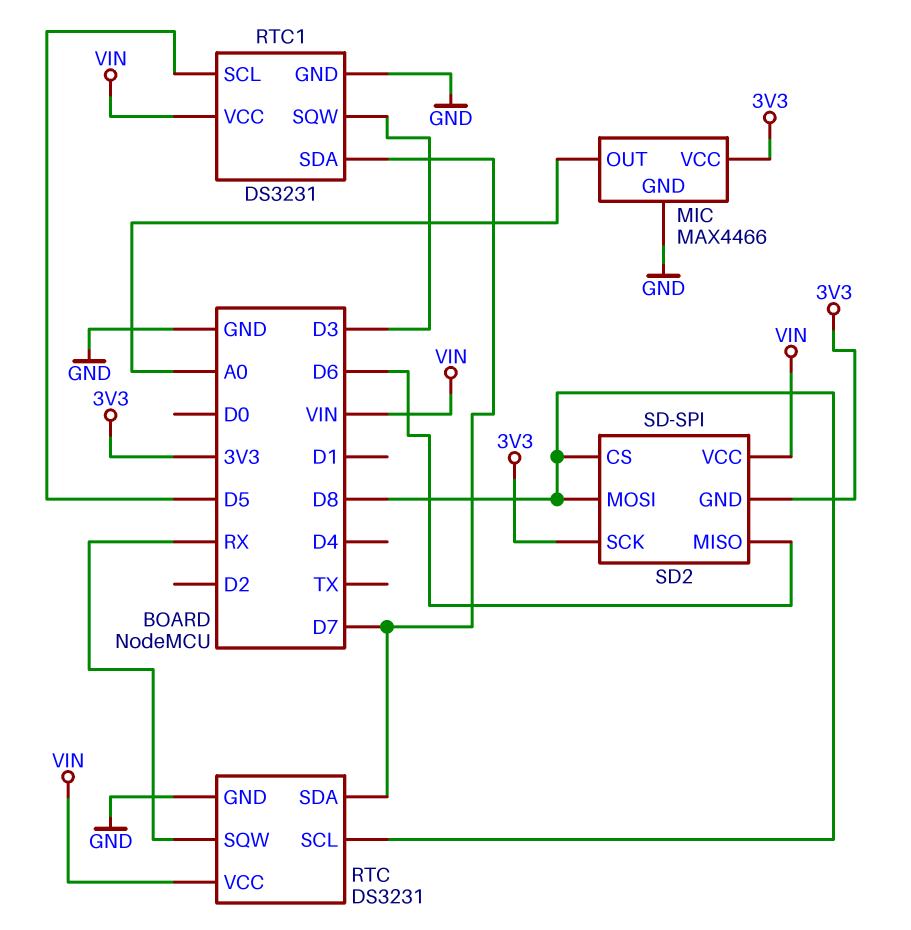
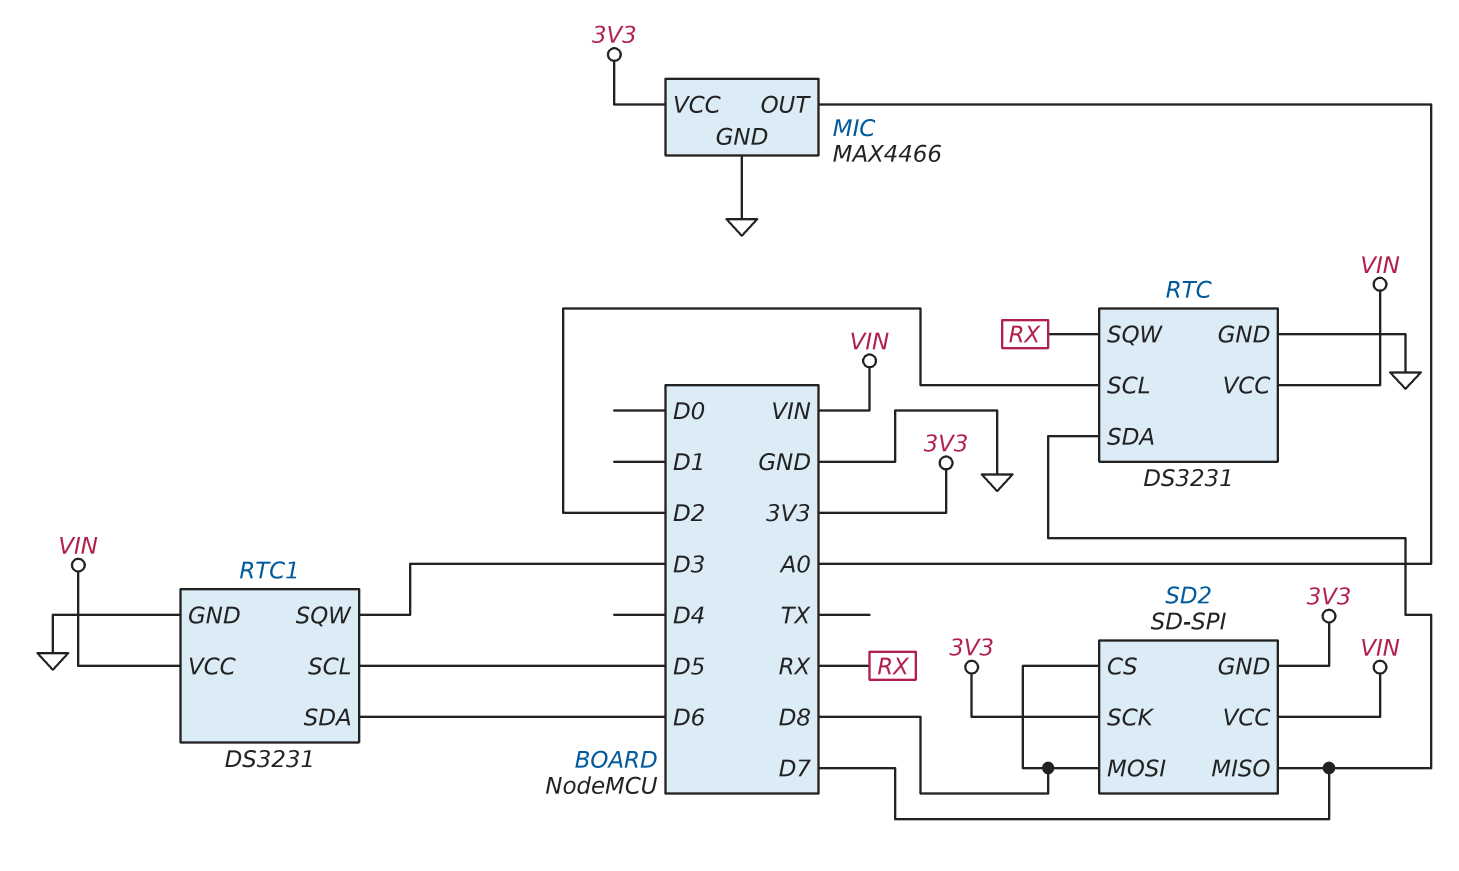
RTC pin SCL: D8 -> D2
RTC1 pin SDA: D7 -> D6
SD2 pin MISO: D6 -> D7

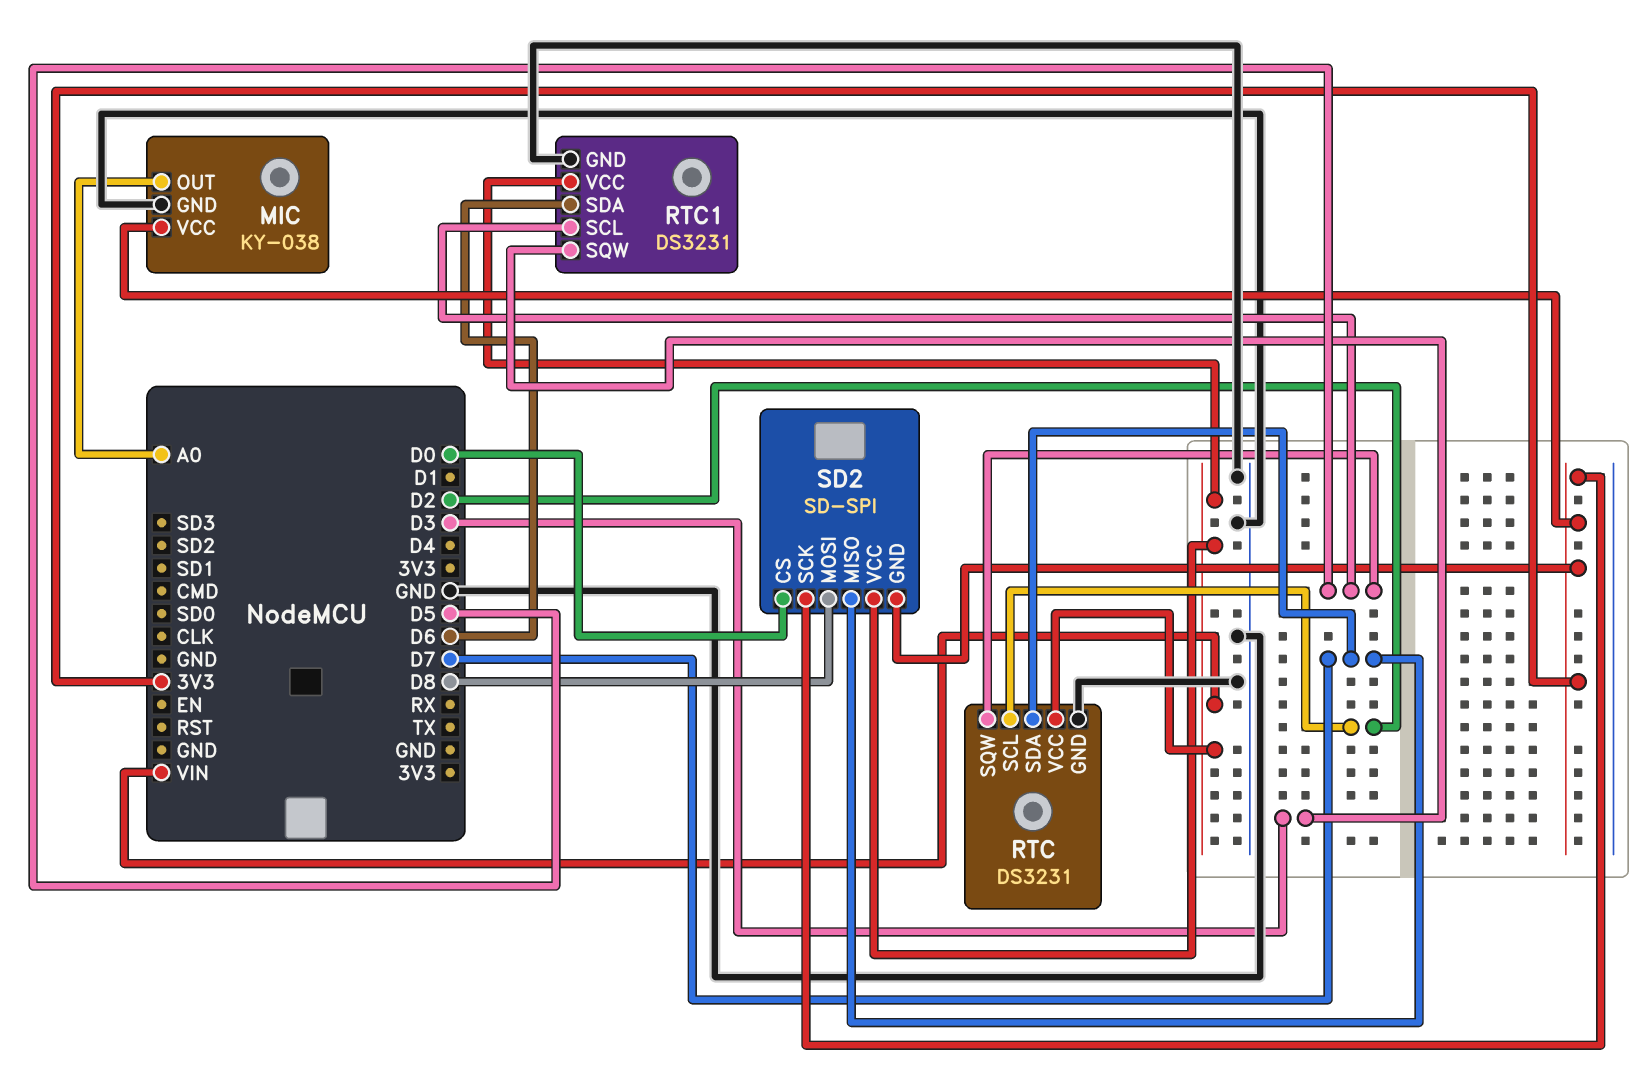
MIC: MAX4466 -> KY-038
RTC pin SQW: RX -> D5
SD2 pin CS: D8 -> D0

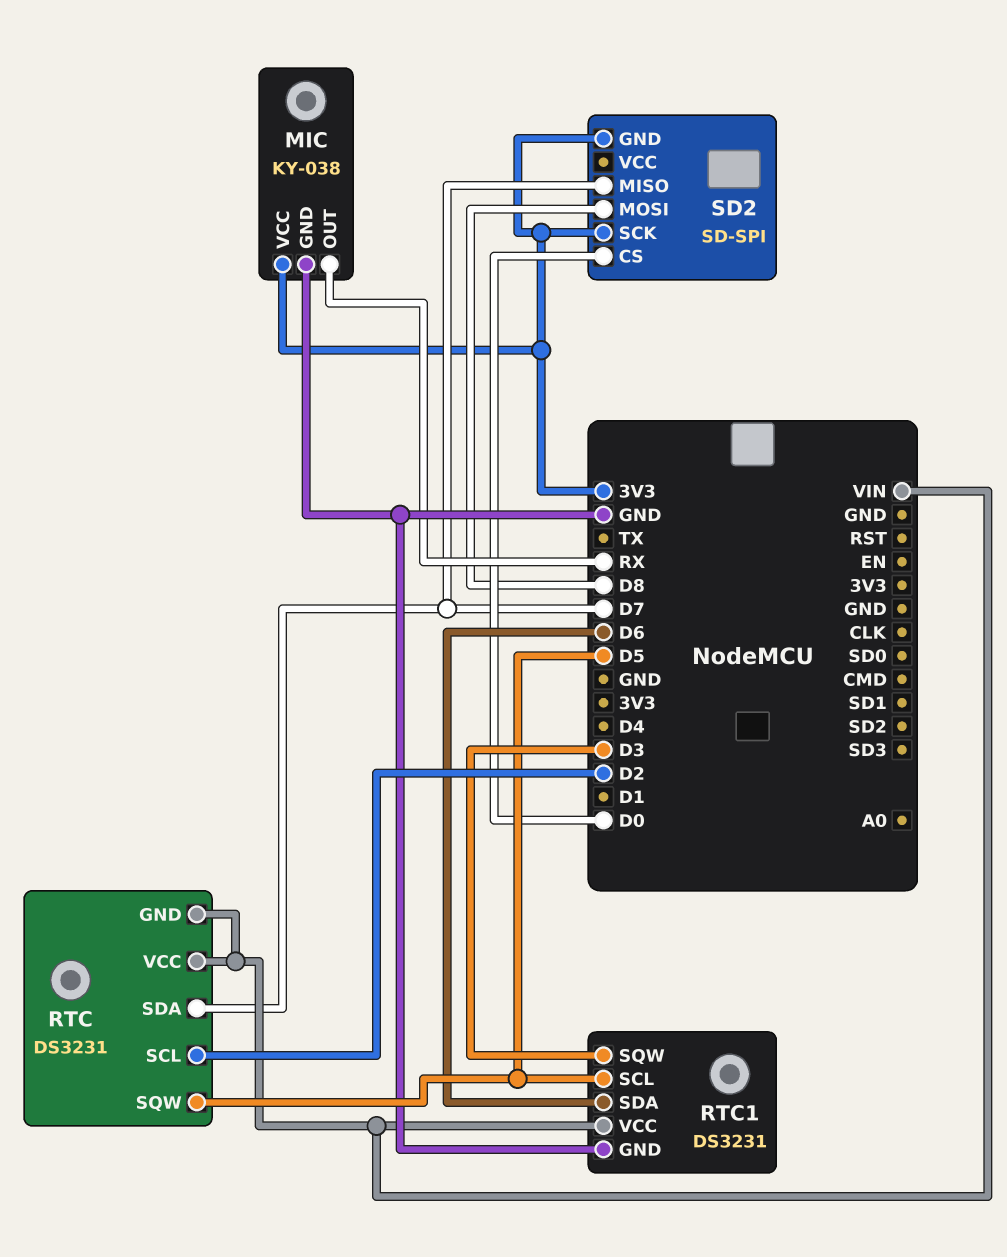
MIC pin OUT: A0 -> RX
RTC pin GND: GND -> VIN
SD2 pin VCC: VIN -> none

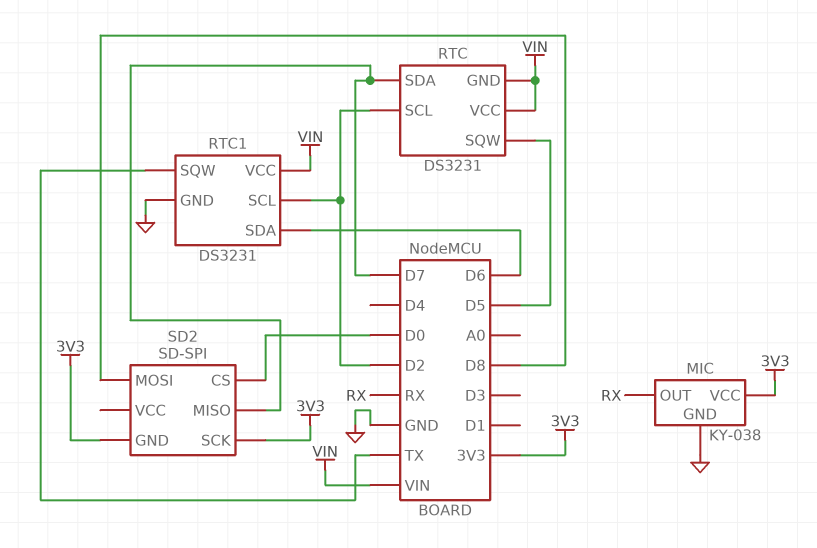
RTC1 pin SCL: D5 -> D2
RTC1 pin SQW: D3 -> TX

